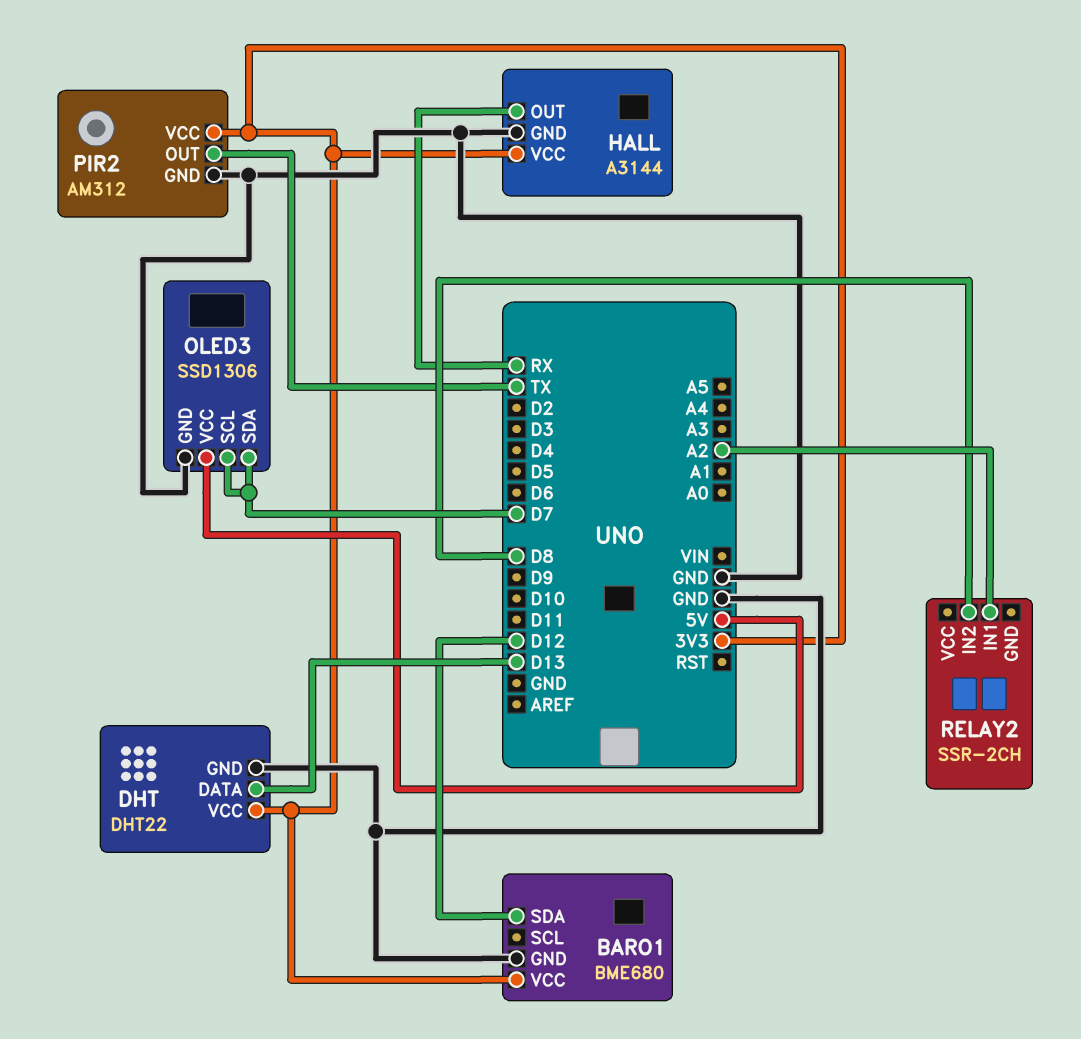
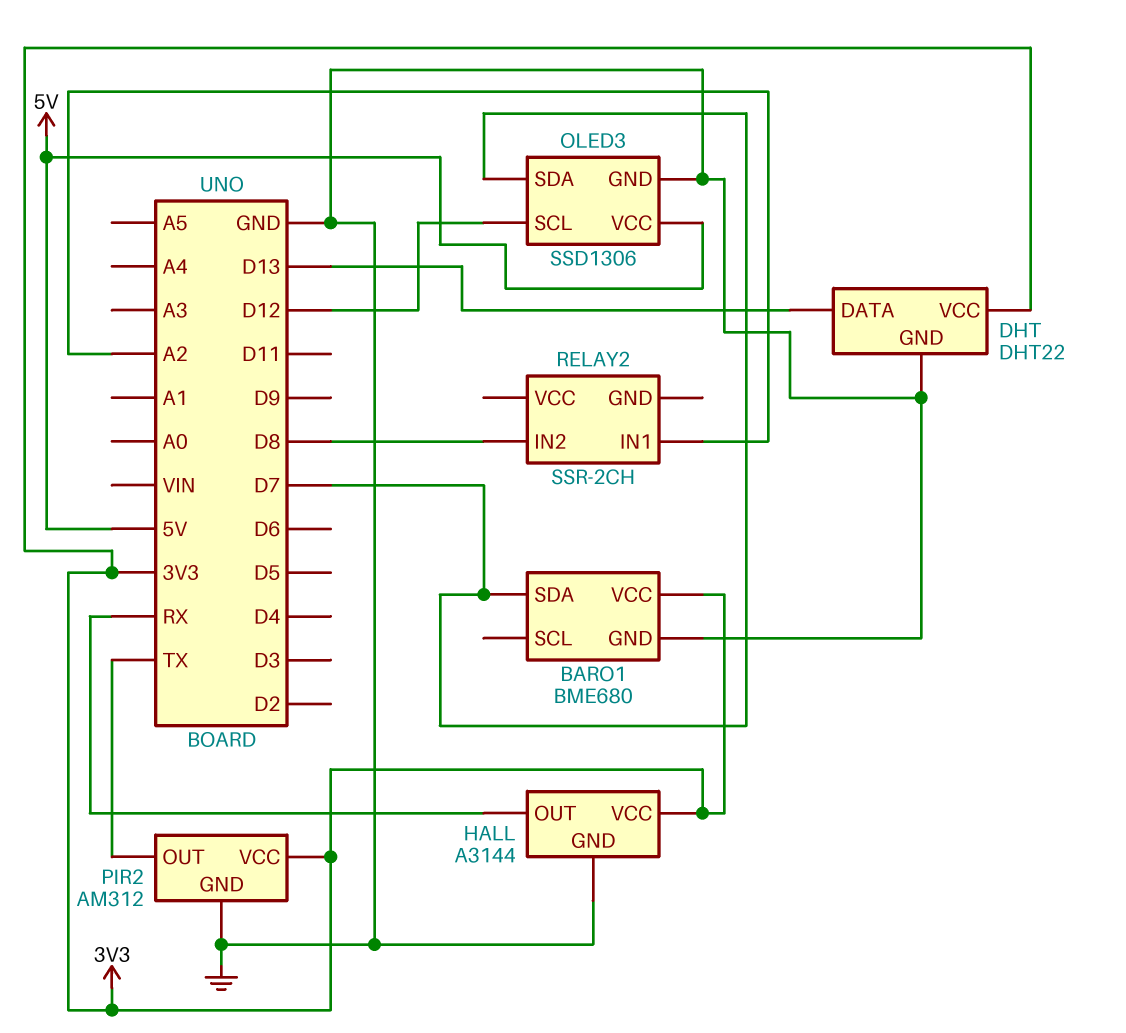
BARO1 pin SDA: D12 -> D7
OLED3 pin SCL: D7 -> D12

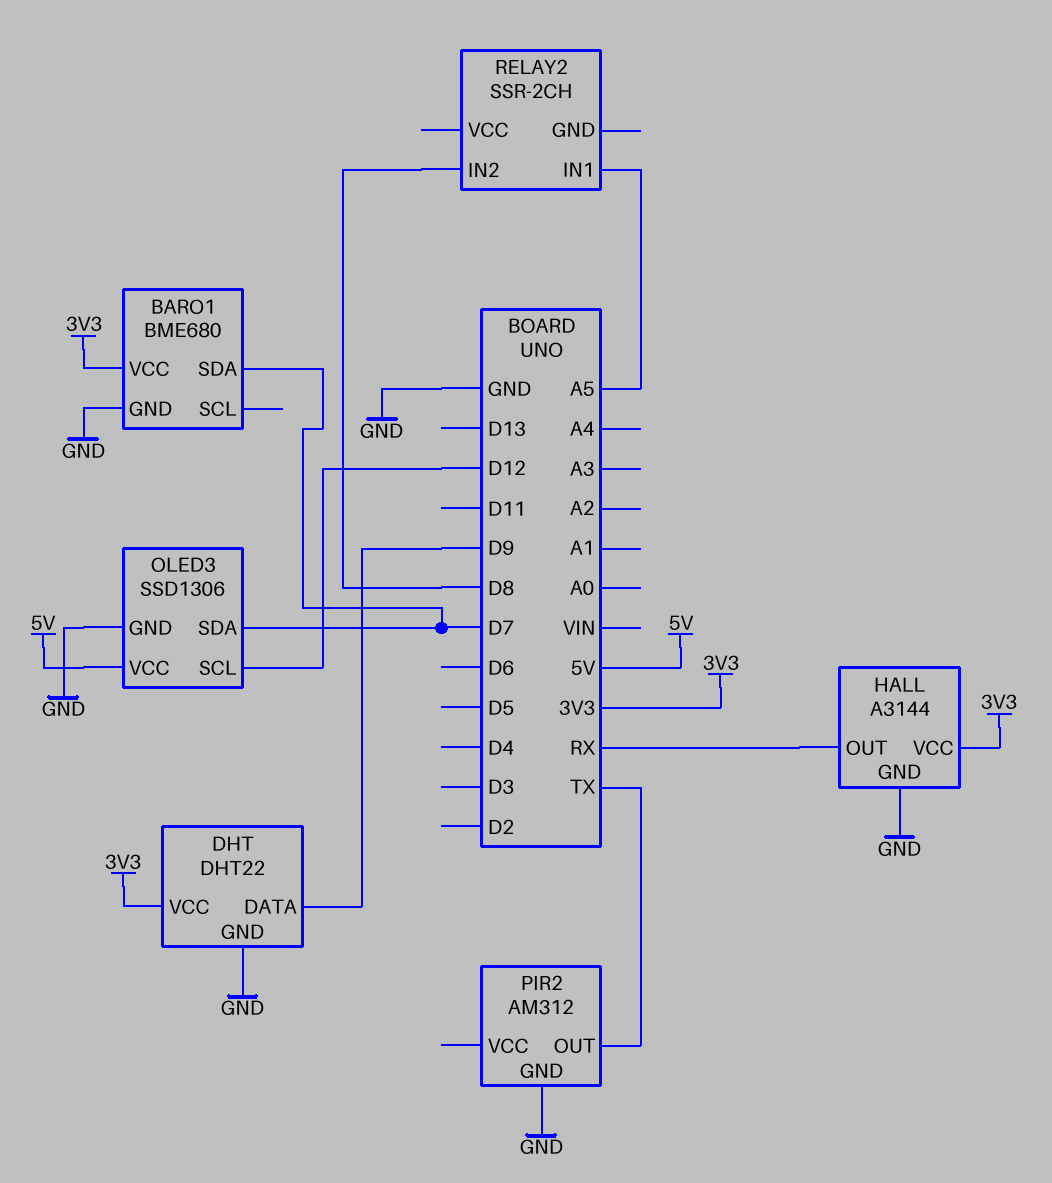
DHT pin DATA: D13 -> D9
PIR2 pin VCC: 3V3 -> none
RELAY2 pin IN1: A2 -> A5

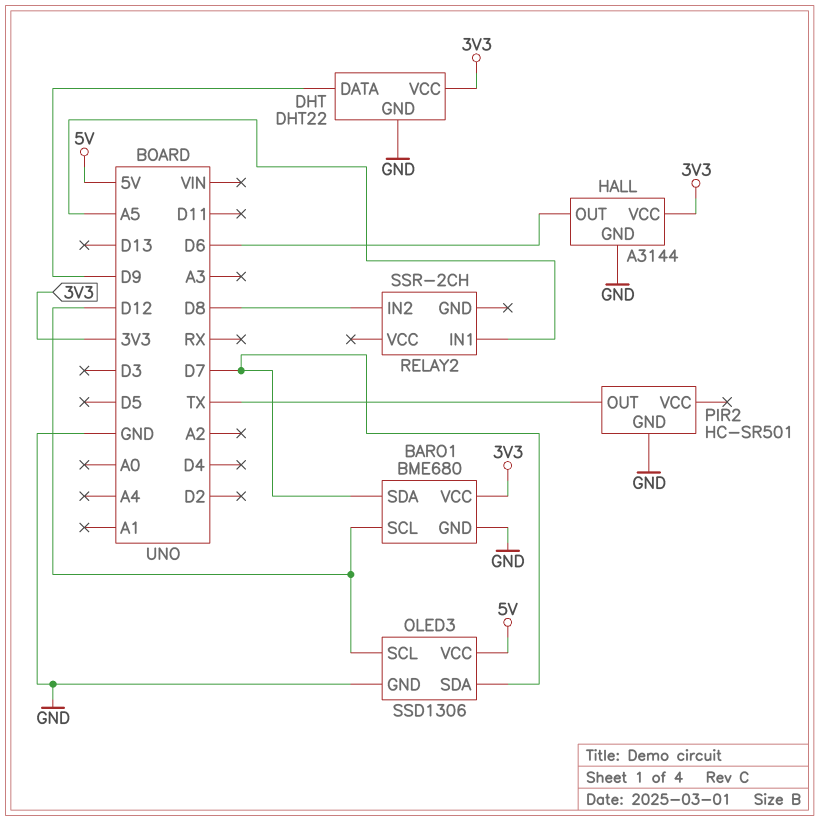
BARO1 pin SCL: none -> D12
HALL pin OUT: RX -> D6
PIR2: AM312 -> HC-SR501

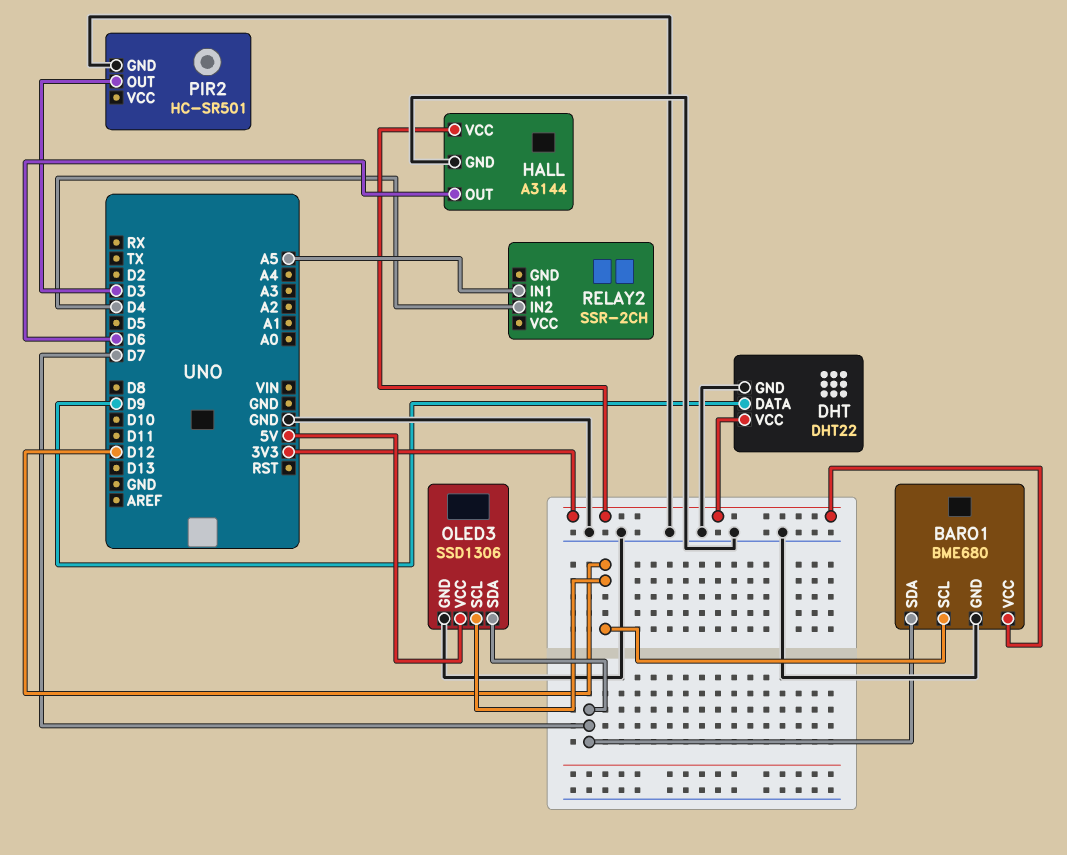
PIR2 pin OUT: TX -> D3
RELAY2 pin IN2: D8 -> D4

